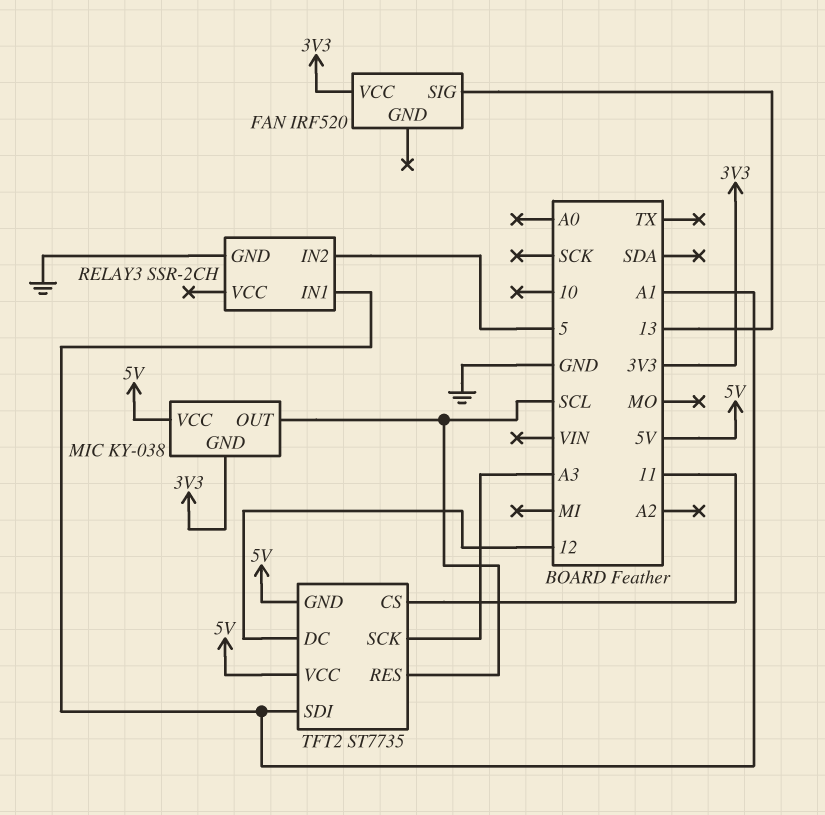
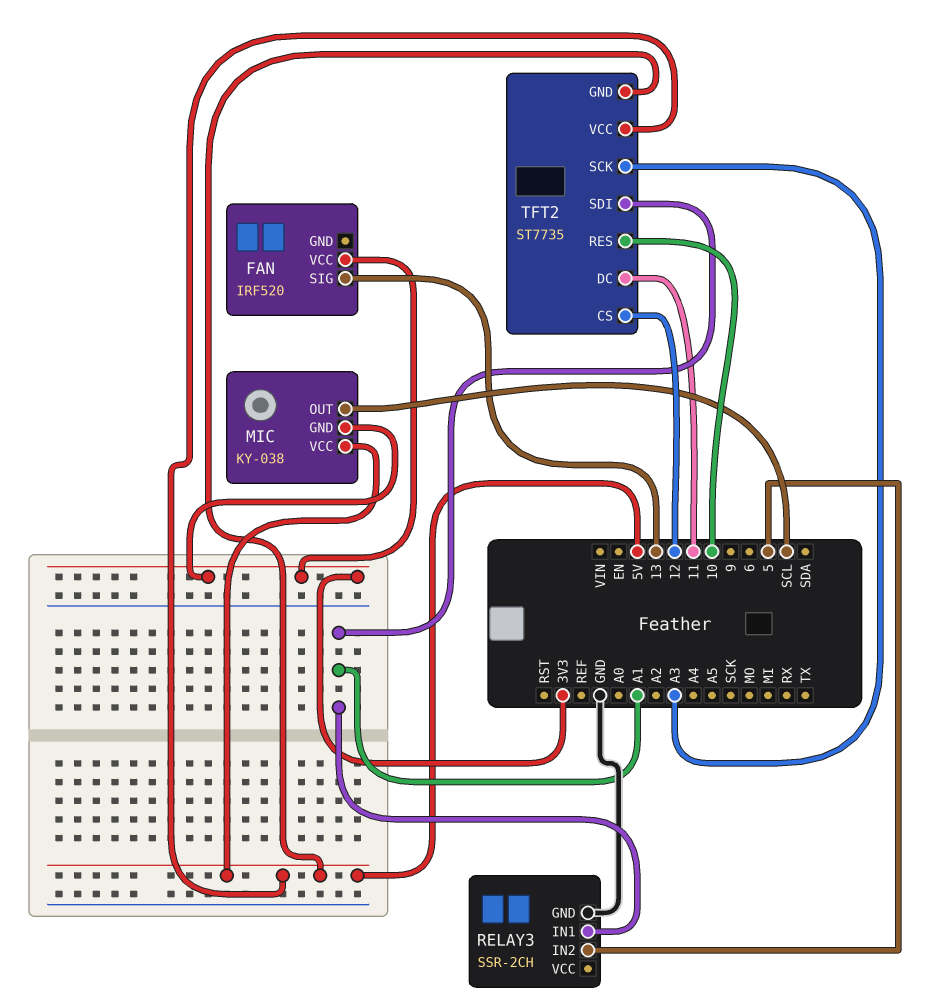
TFT2 pin CS: 11 -> 12
TFT2 pin DC: 12 -> 11
TFT2 pin RES: SCL -> 10

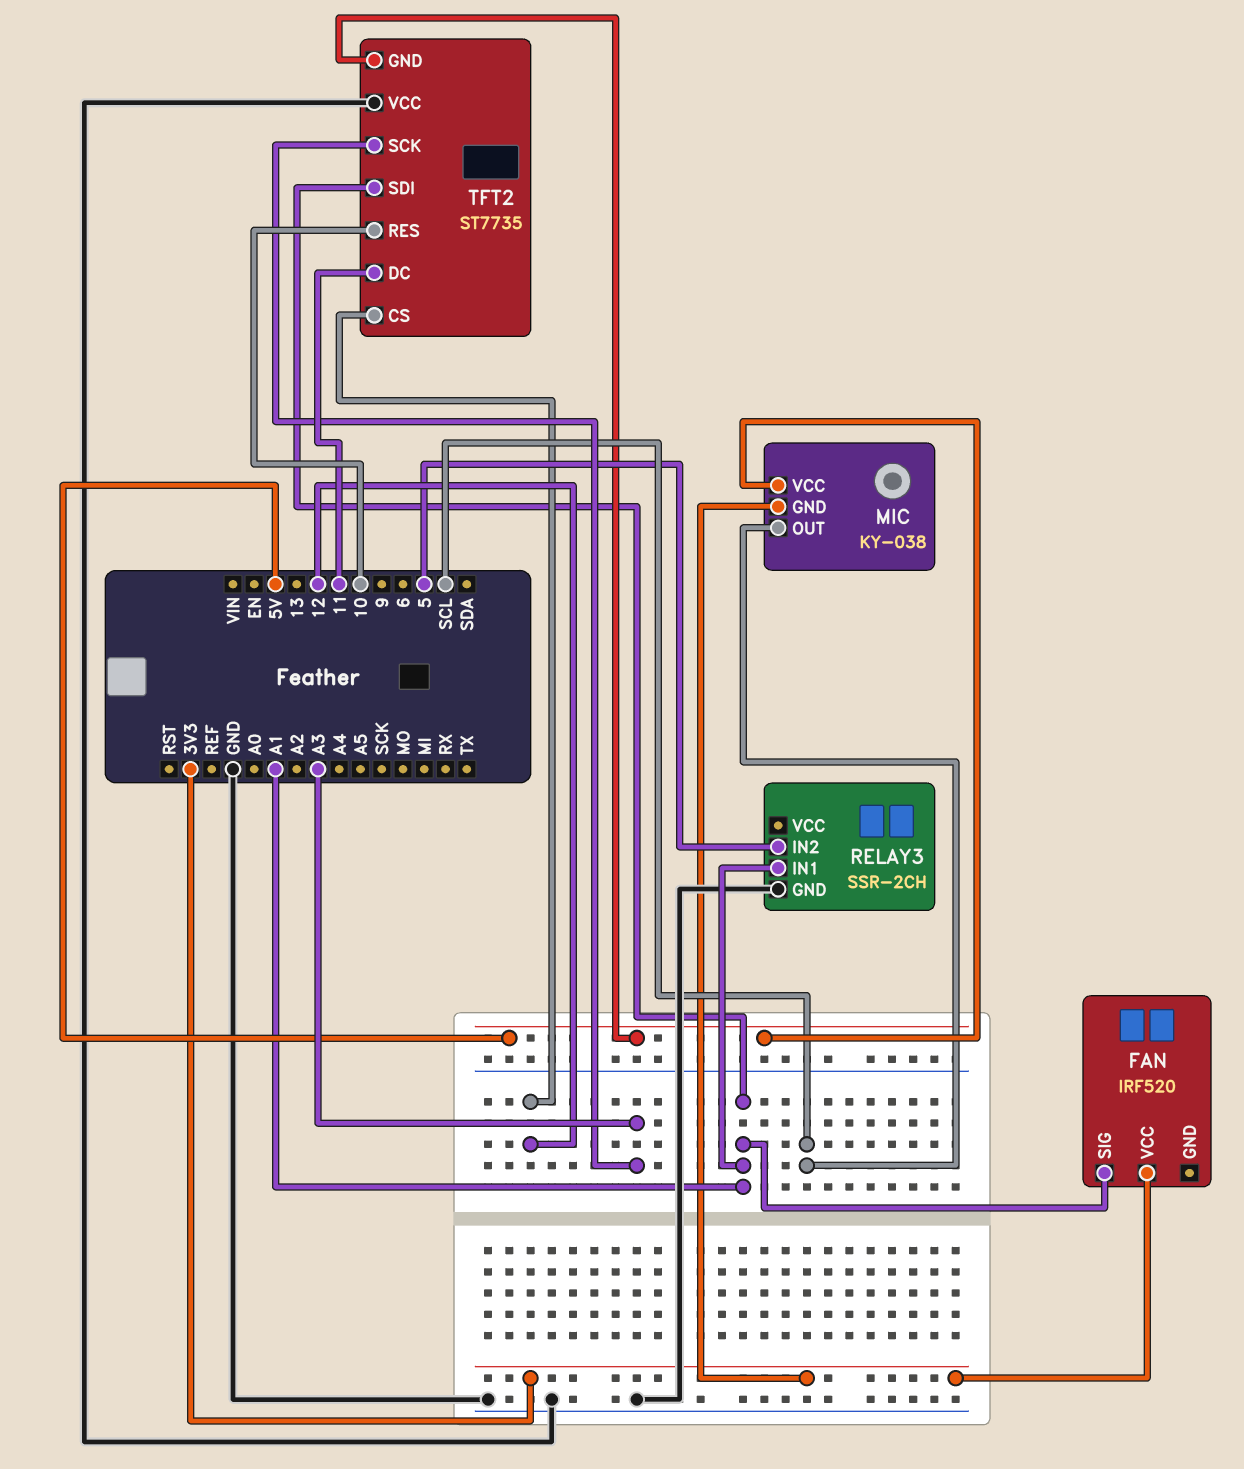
FAN pin SIG: 13 -> A1
TFT2 pin VCC: 5V -> GND

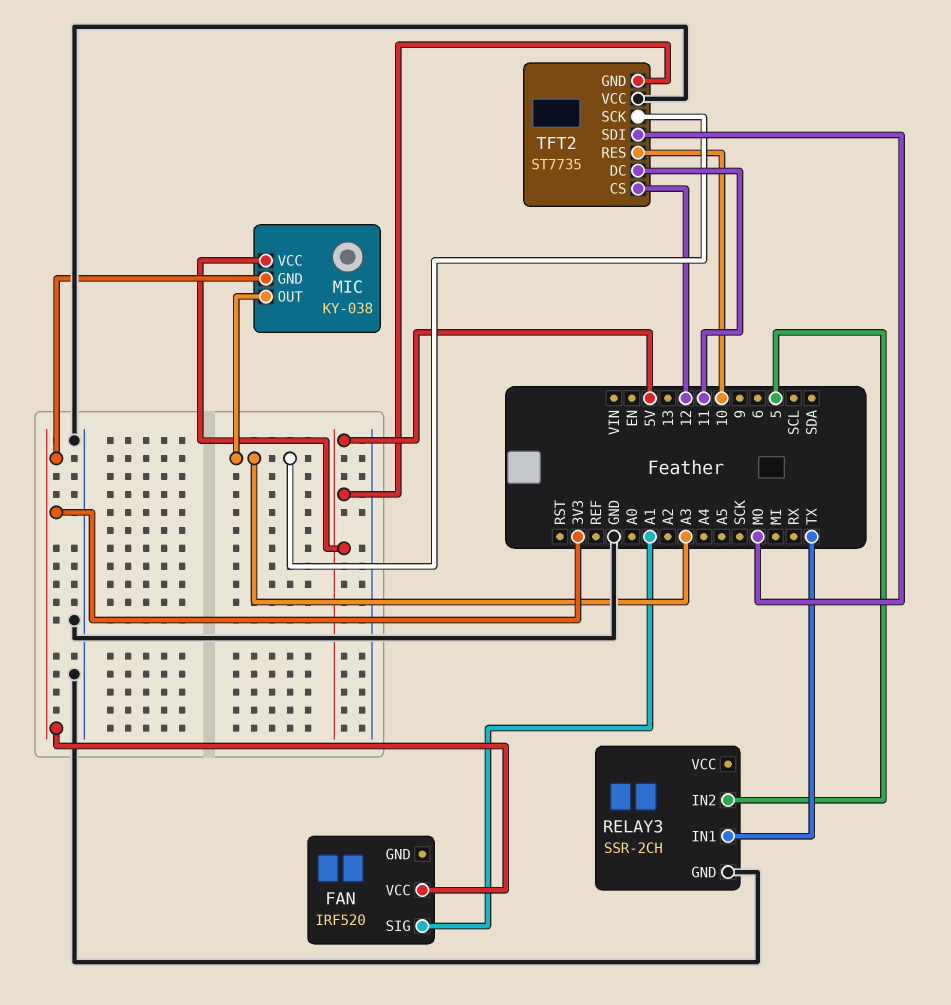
MIC pin OUT: SCL -> A3
RELAY3 pin IN1: A1 -> TX
TFT2 pin SDI: A1 -> MO

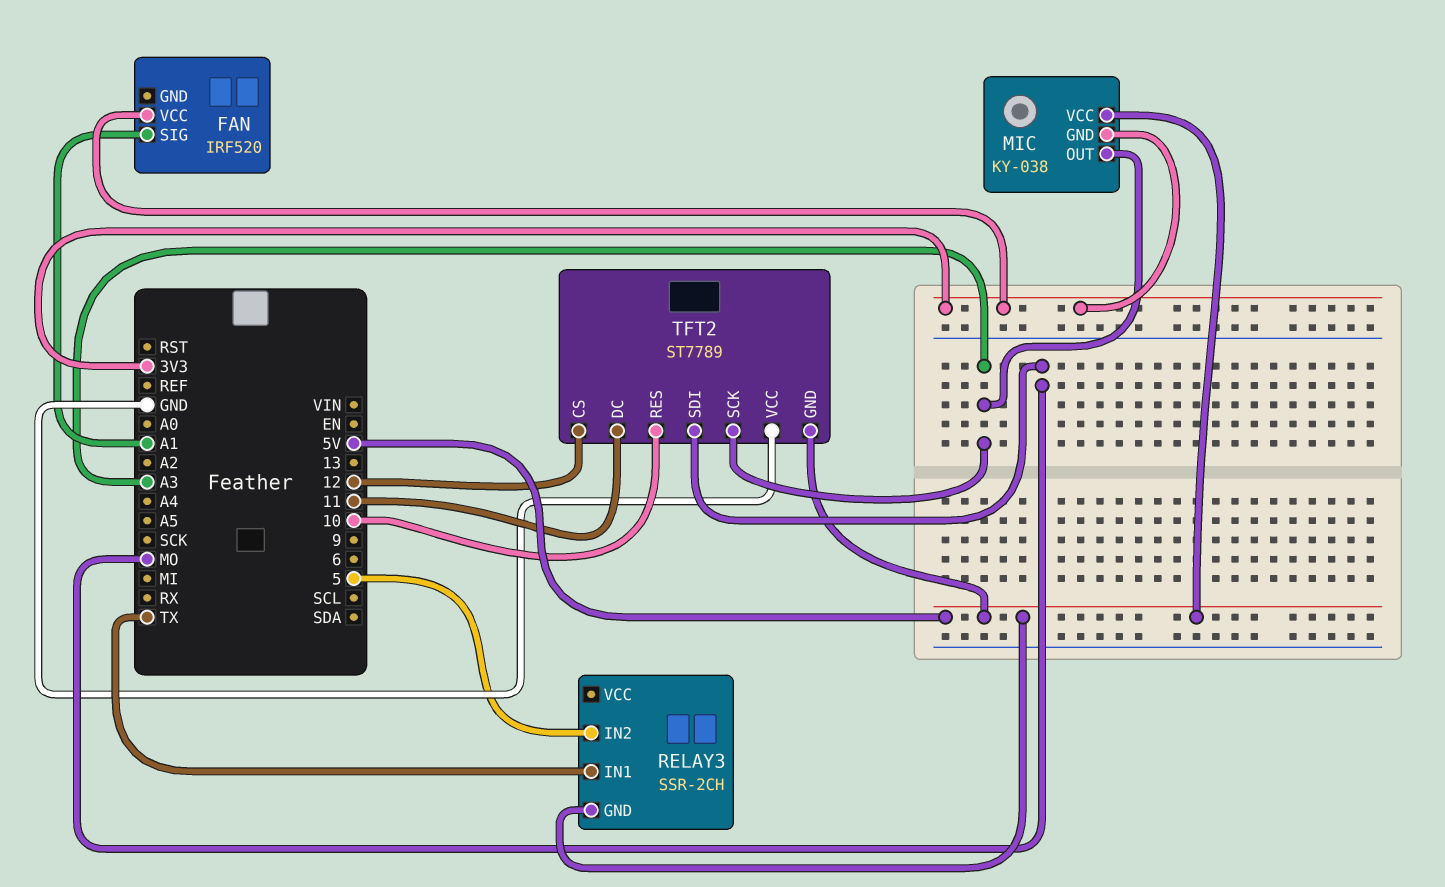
RELAY3 pin GND: GND -> 5V
TFT2: ST7735 -> ST7789

